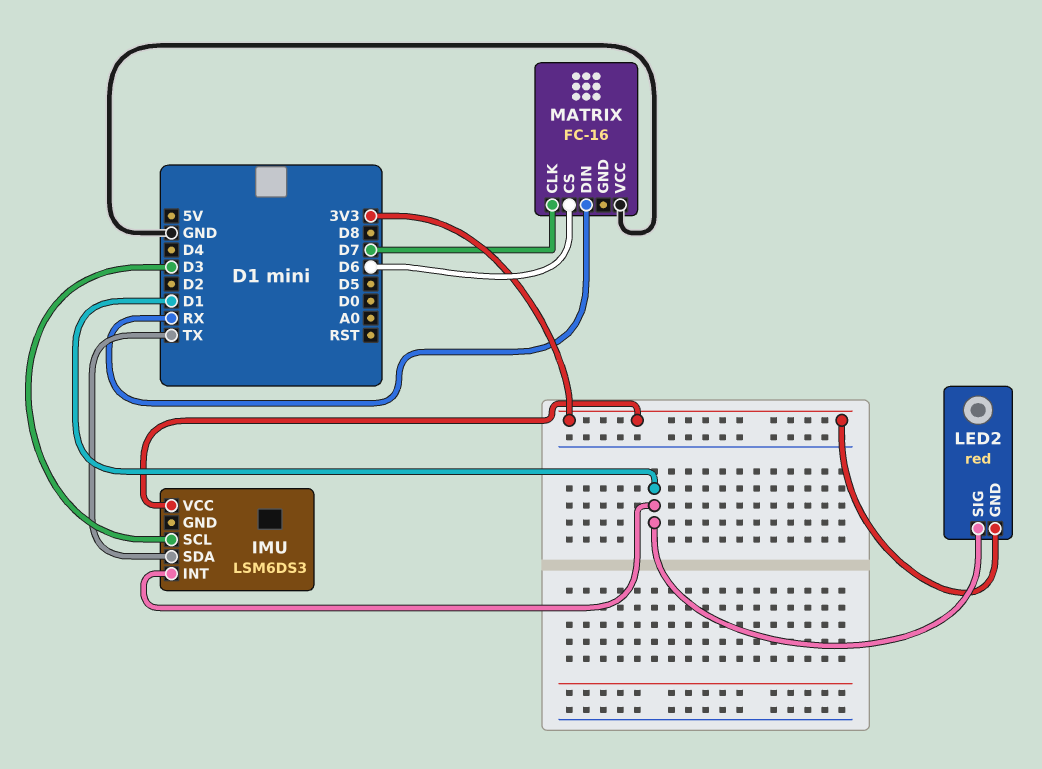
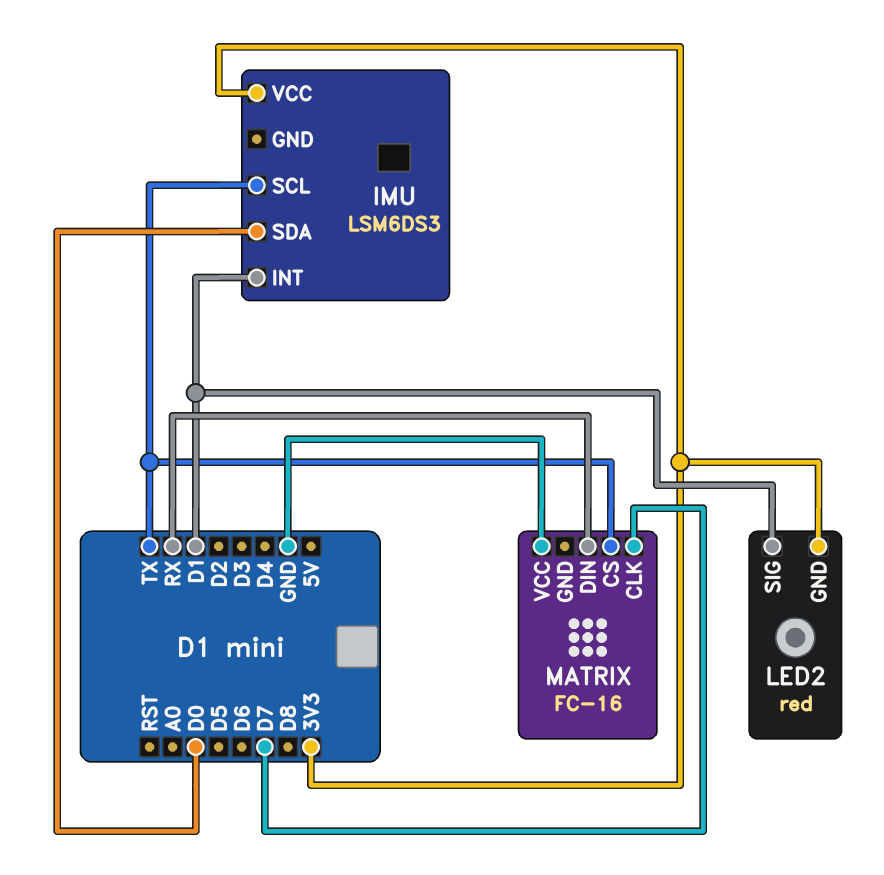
IMU pin SCL: D3 -> TX
IMU pin SDA: TX -> D0
MATRIX pin CS: D6 -> TX

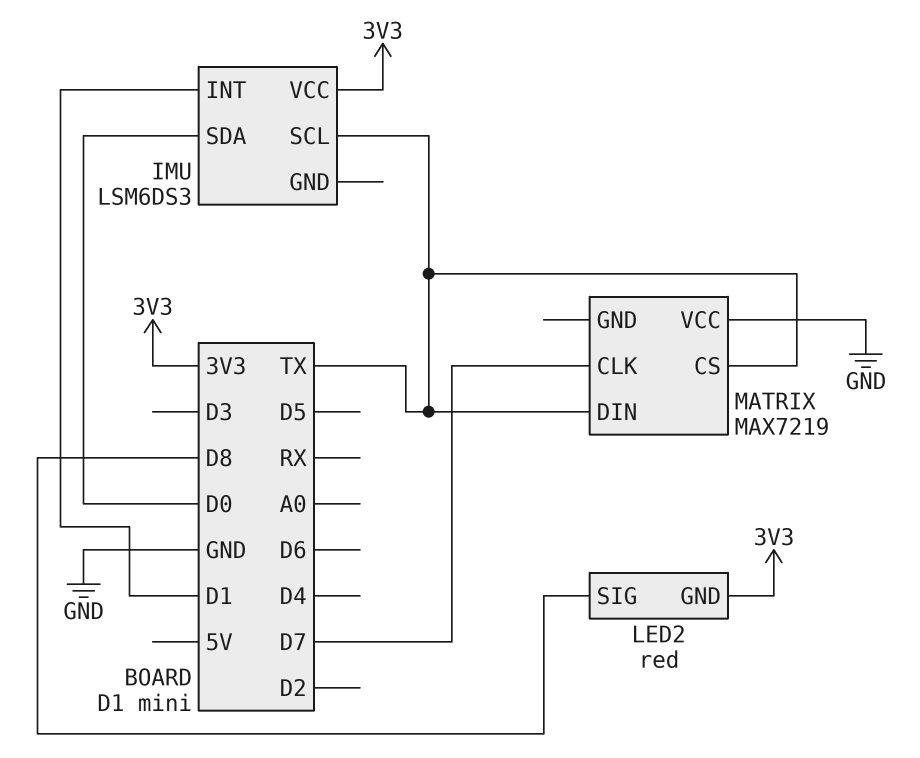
LED2 pin SIG: D1 -> D8
MATRIX: FC-16 -> MAX7219
MATRIX pin DIN: RX -> TX

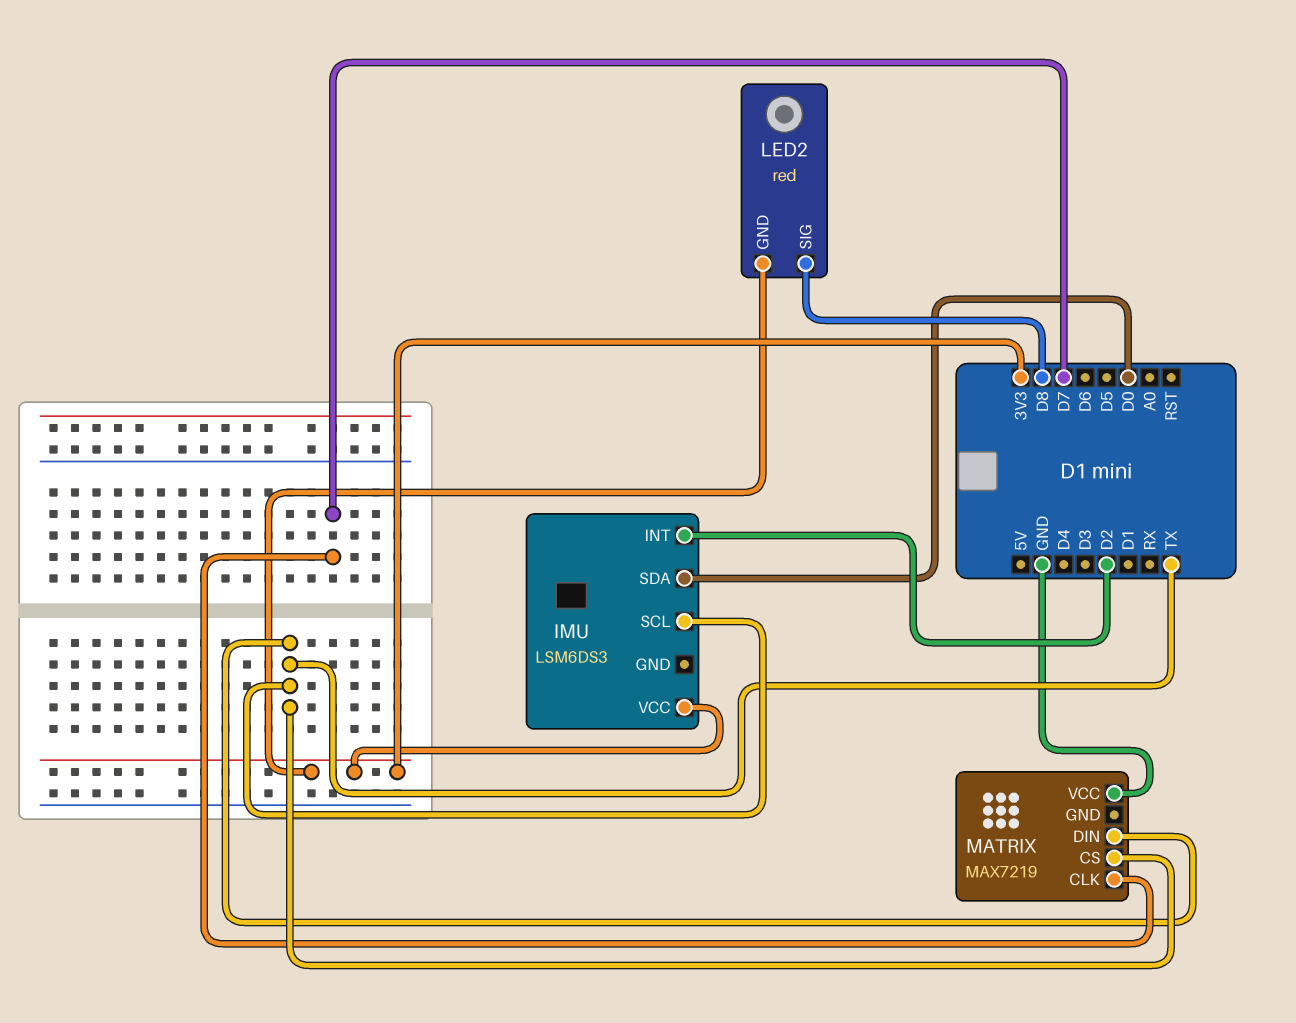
IMU pin INT: D1 -> D2

